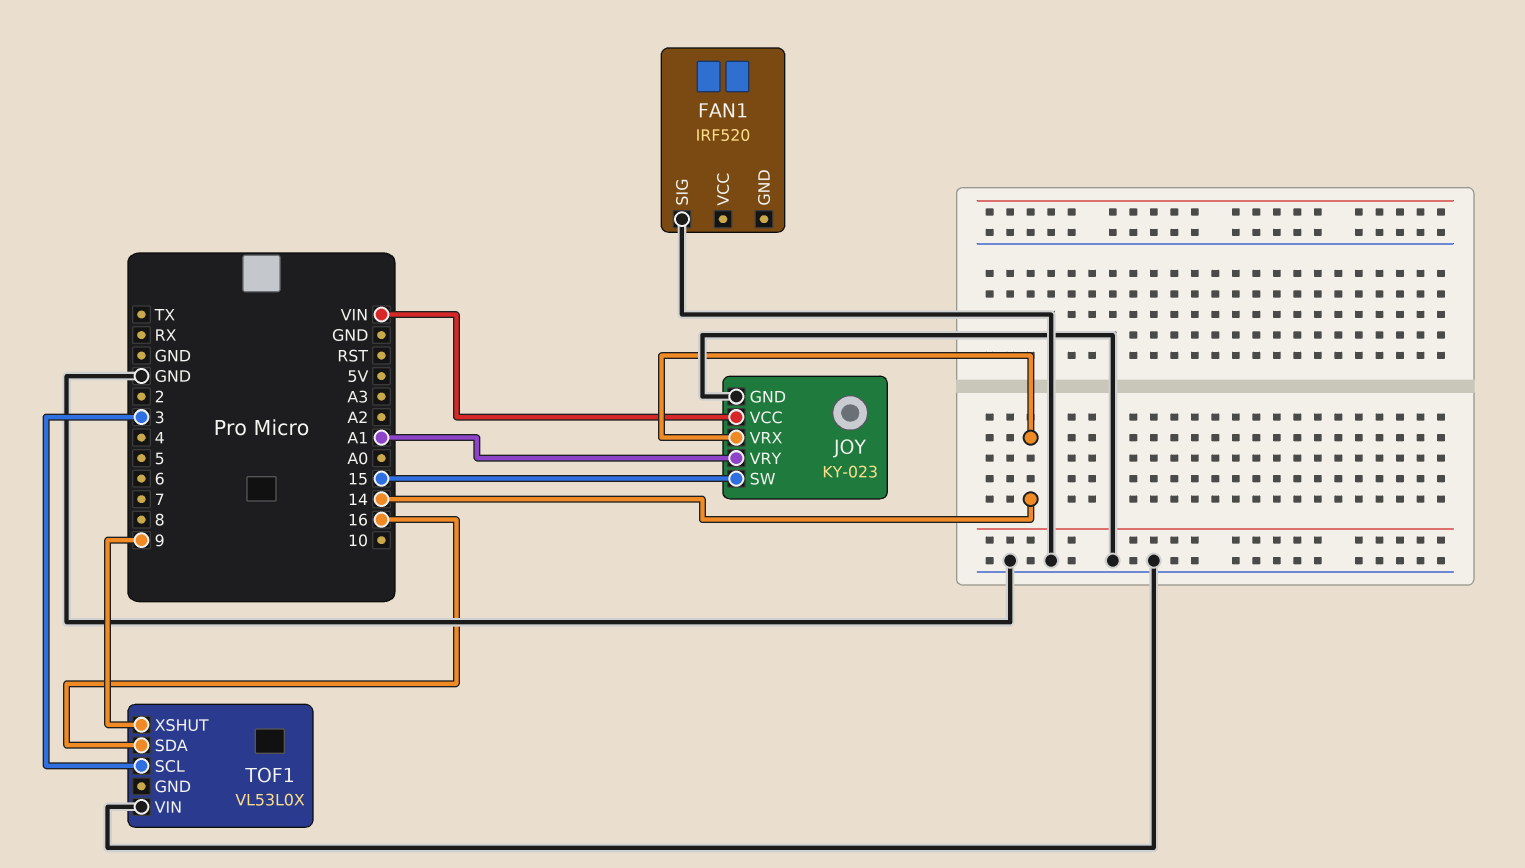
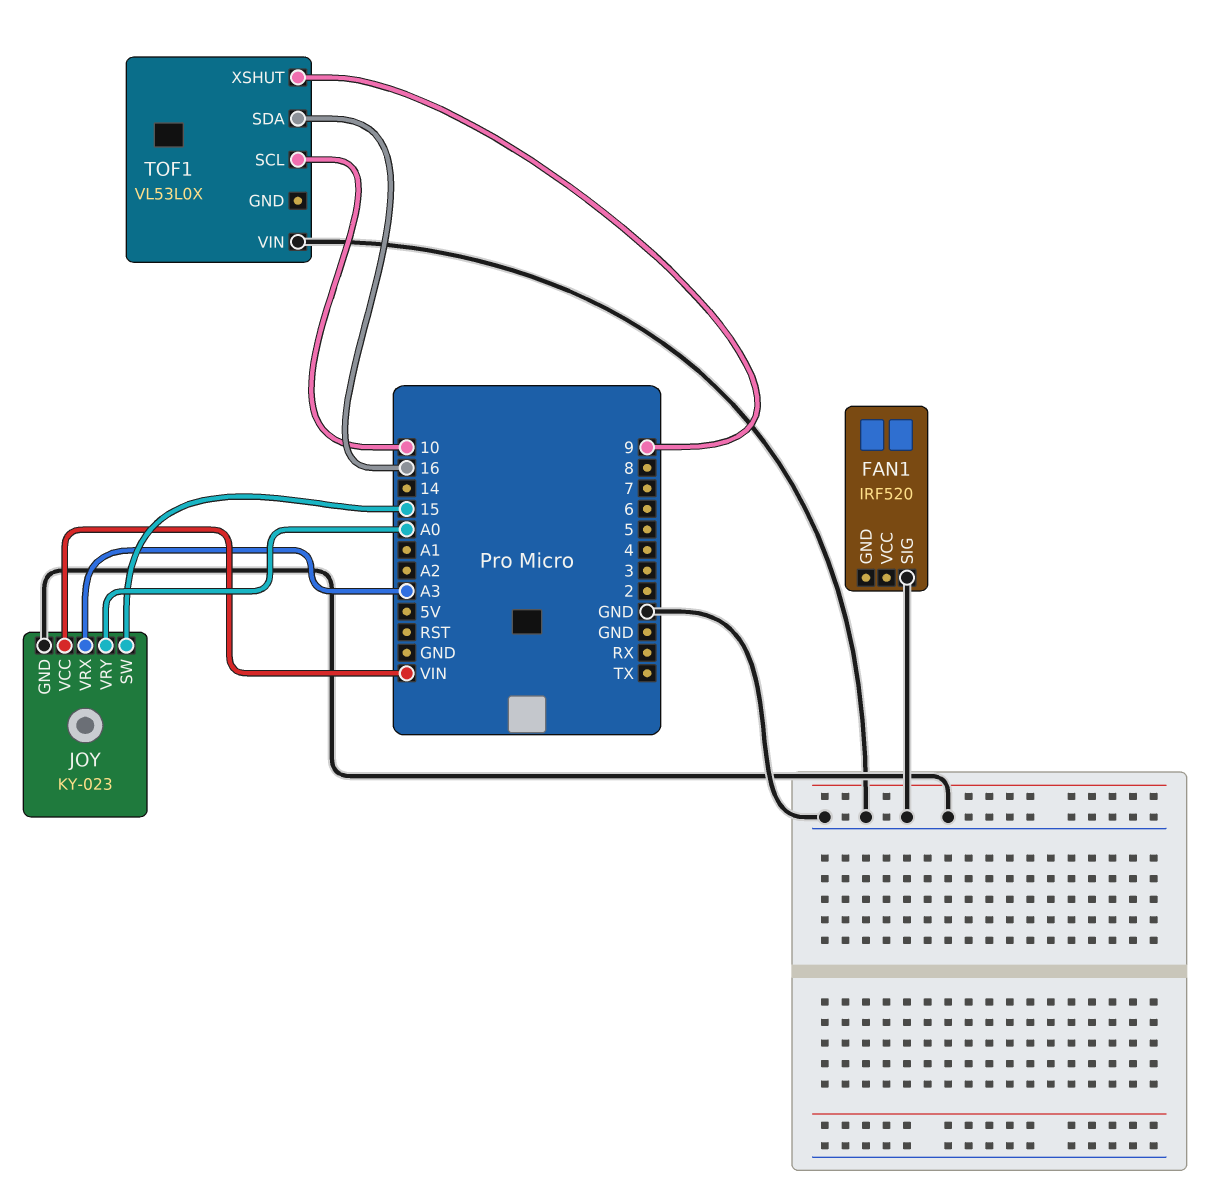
JOY pin VRX: 14 -> A3
JOY pin VRY: A1 -> A0
TOF1 pin SCL: 3 -> 10

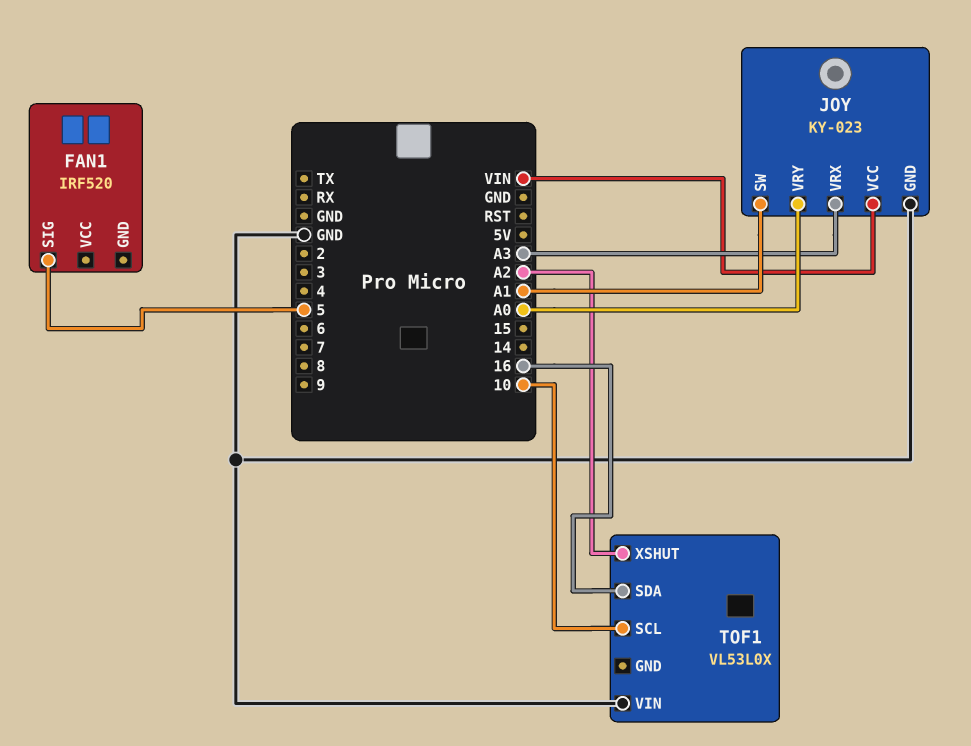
FAN1 pin SIG: GND -> 5
JOY pin SW: 15 -> A1
TOF1 pin XSHUT: 9 -> A2

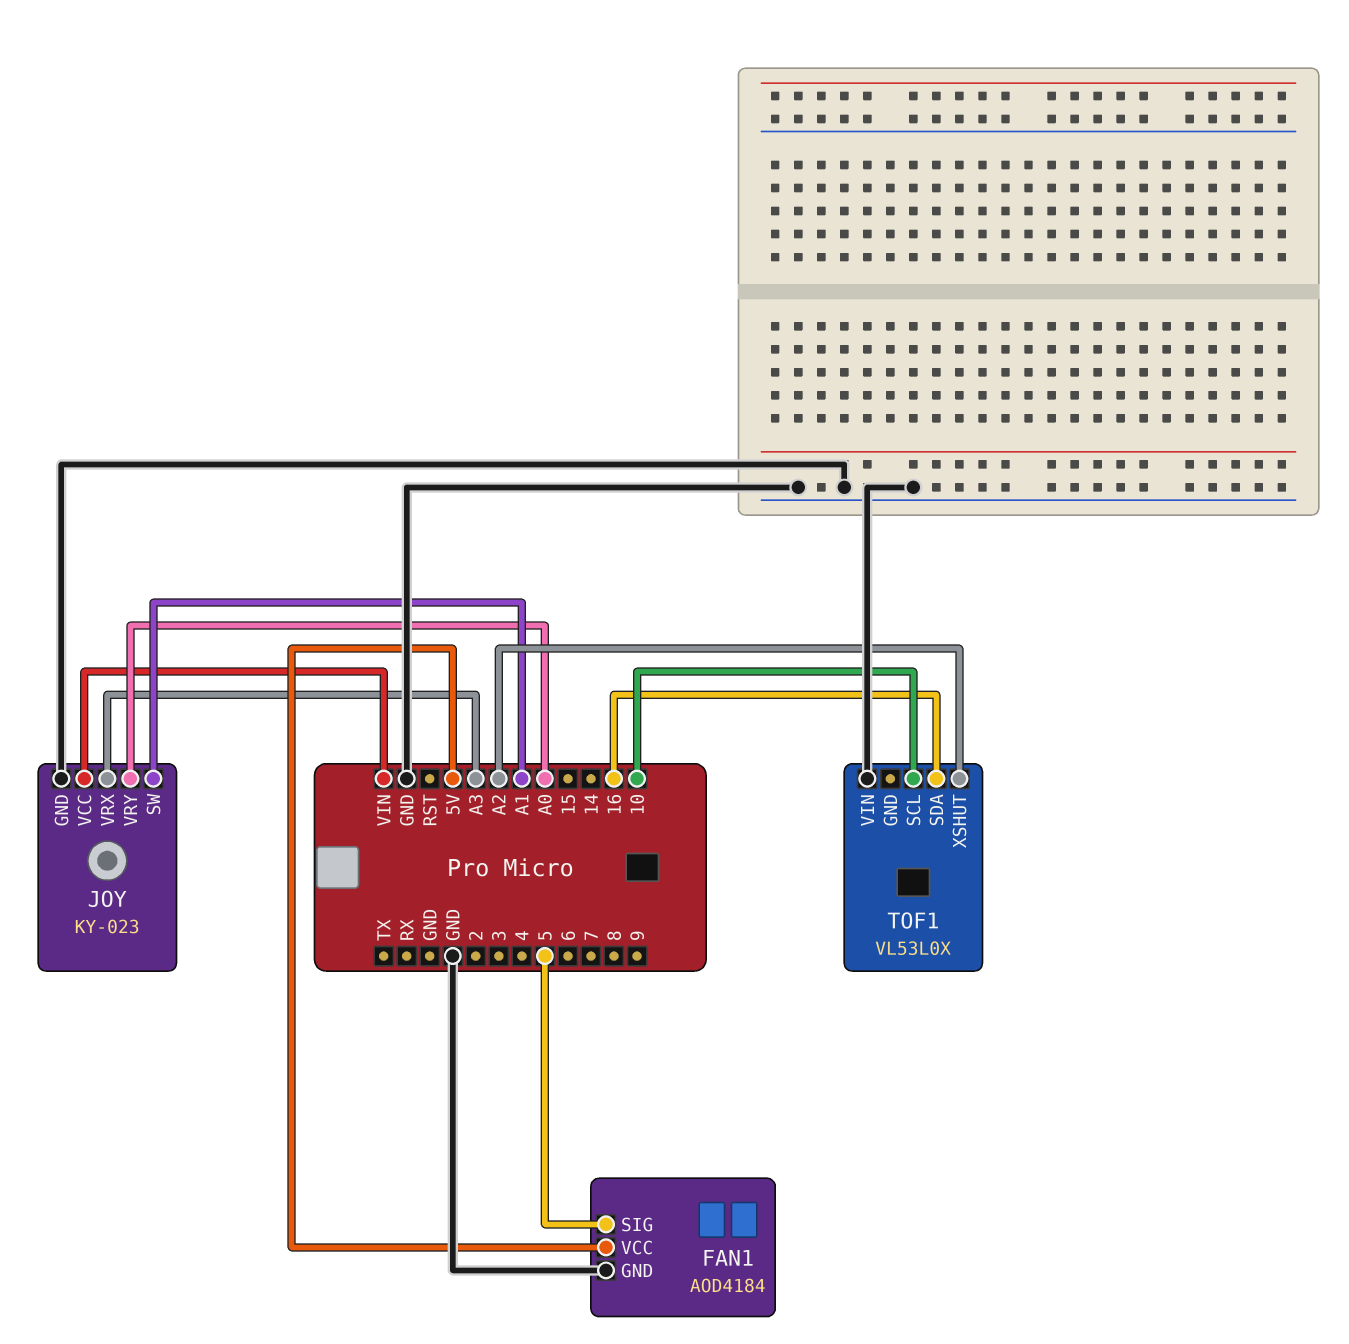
FAN1: IRF520 -> AOD4184
FAN1 pin GND: none -> GND
FAN1 pin VCC: none -> 5V

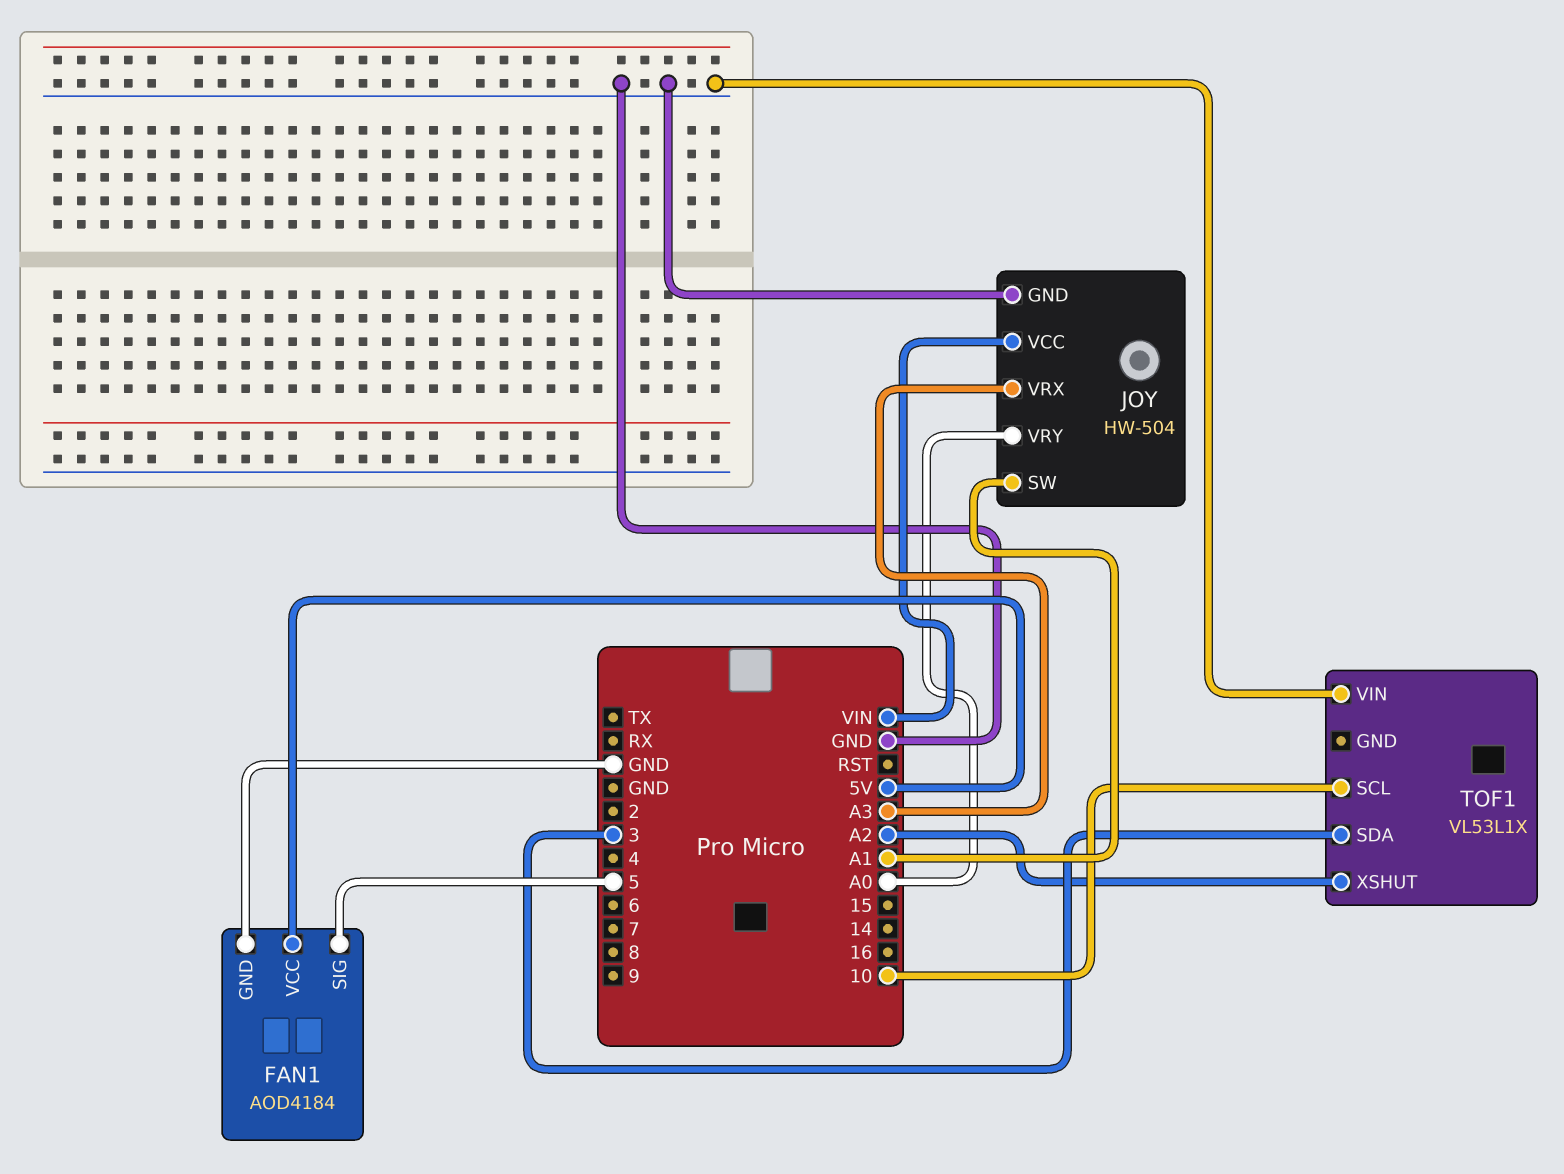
JOY: KY-023 -> HW-504
TOF1: VL53L0X -> VL53L1X
TOF1 pin SDA: 16 -> 3

